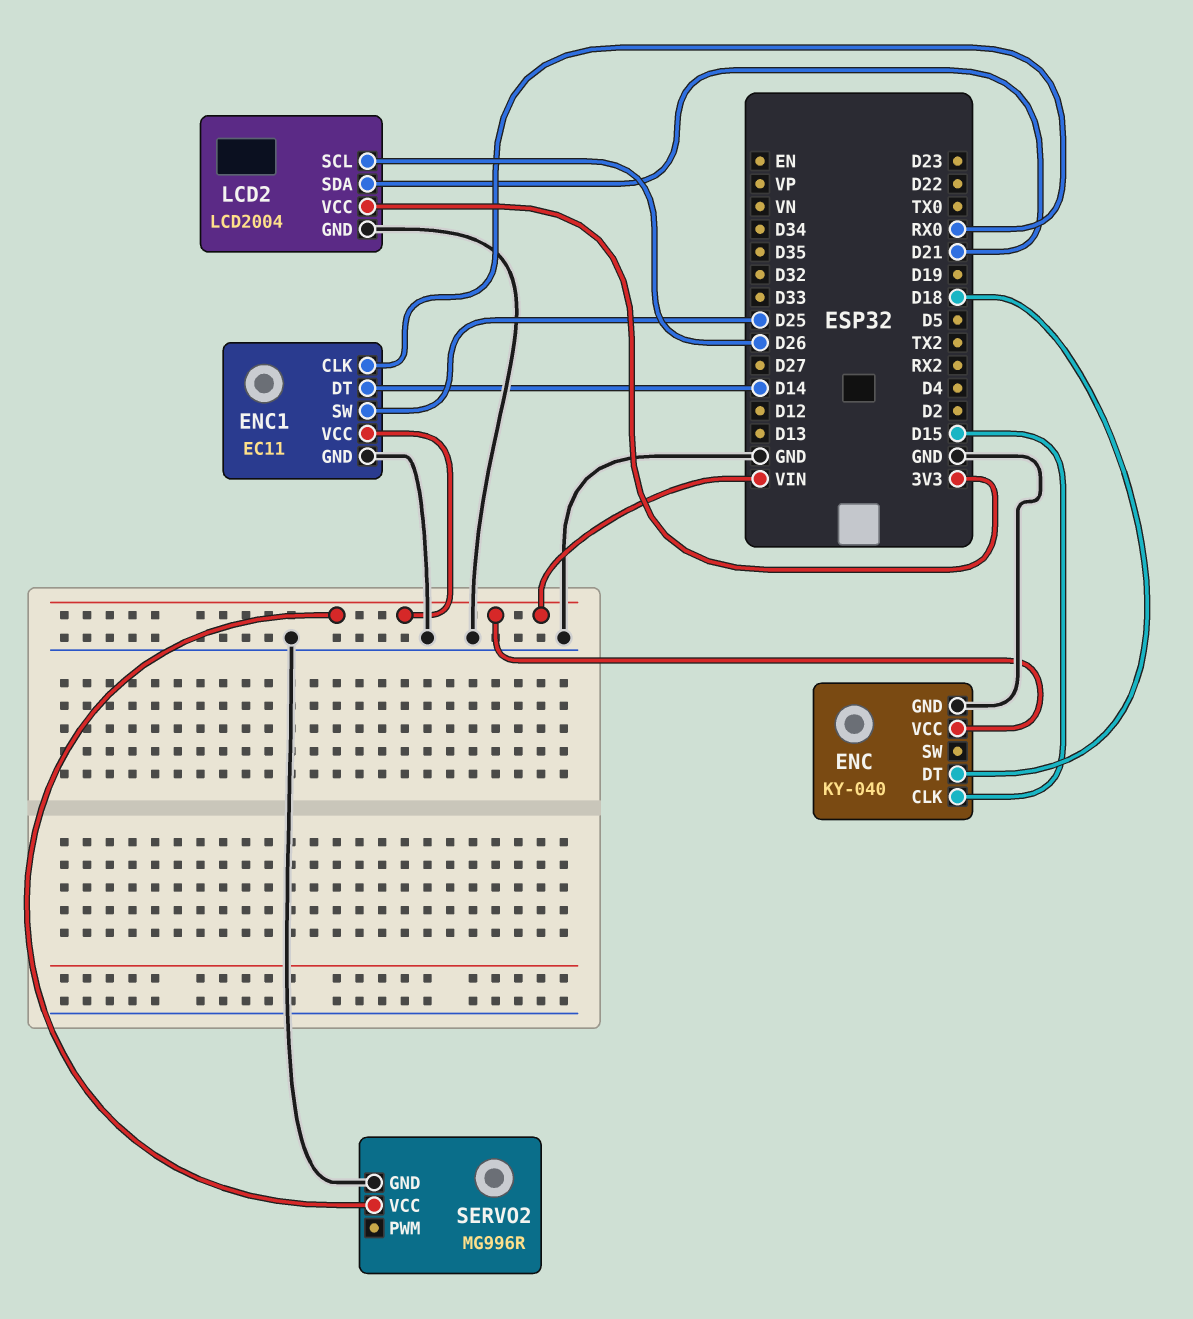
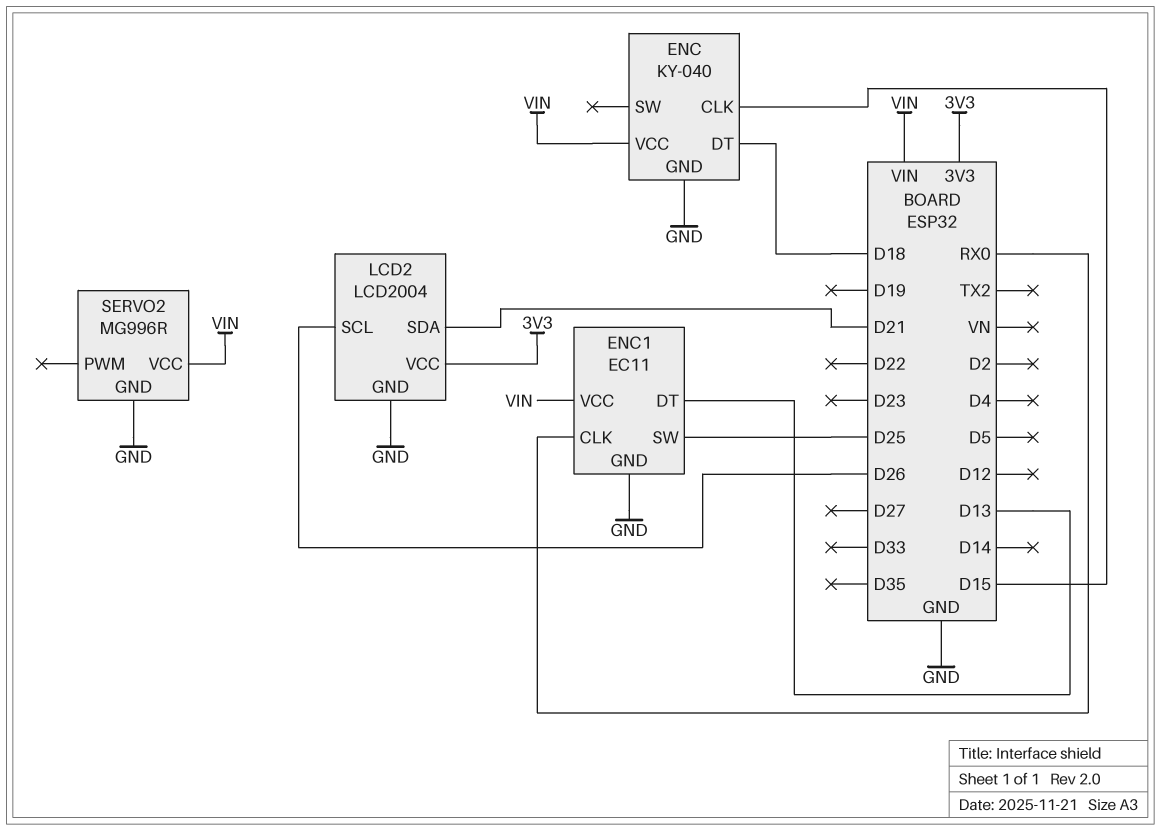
ENC1 pin DT: D14 -> D13

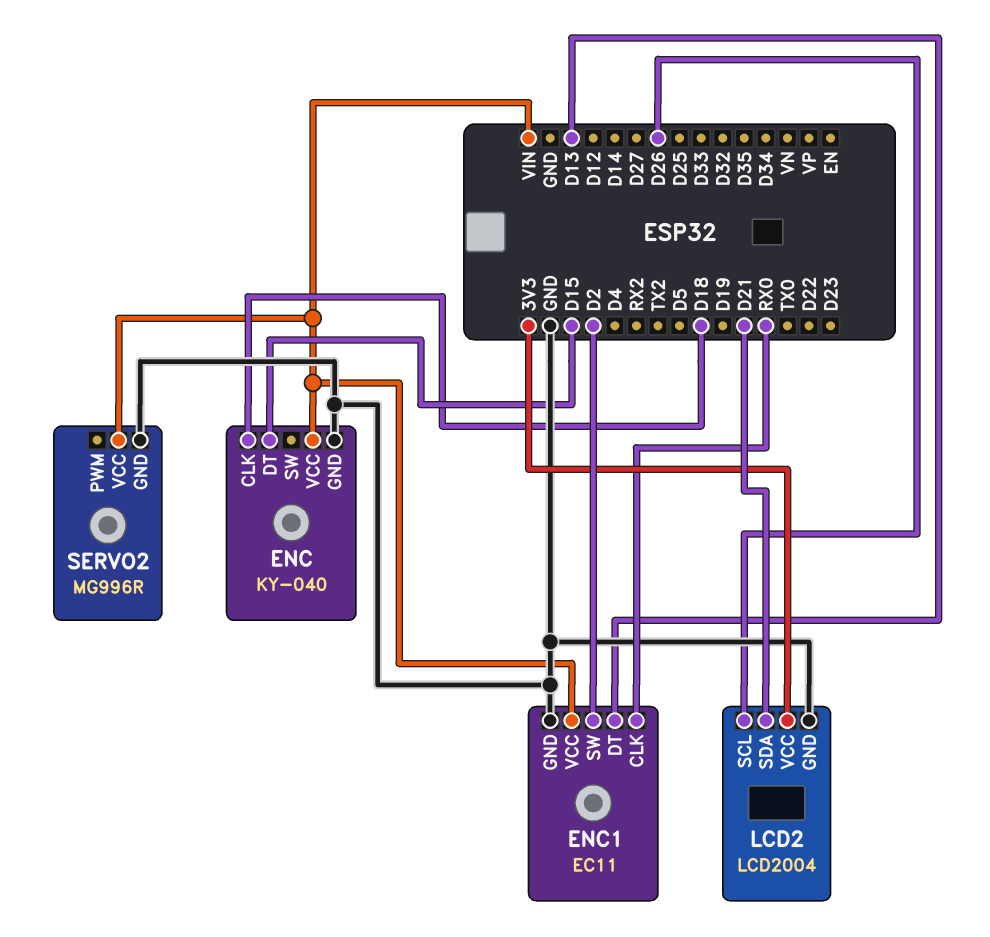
ENC pin CLK: D15 -> D18
ENC pin DT: D18 -> D15
ENC1 pin SW: D25 -> D2

